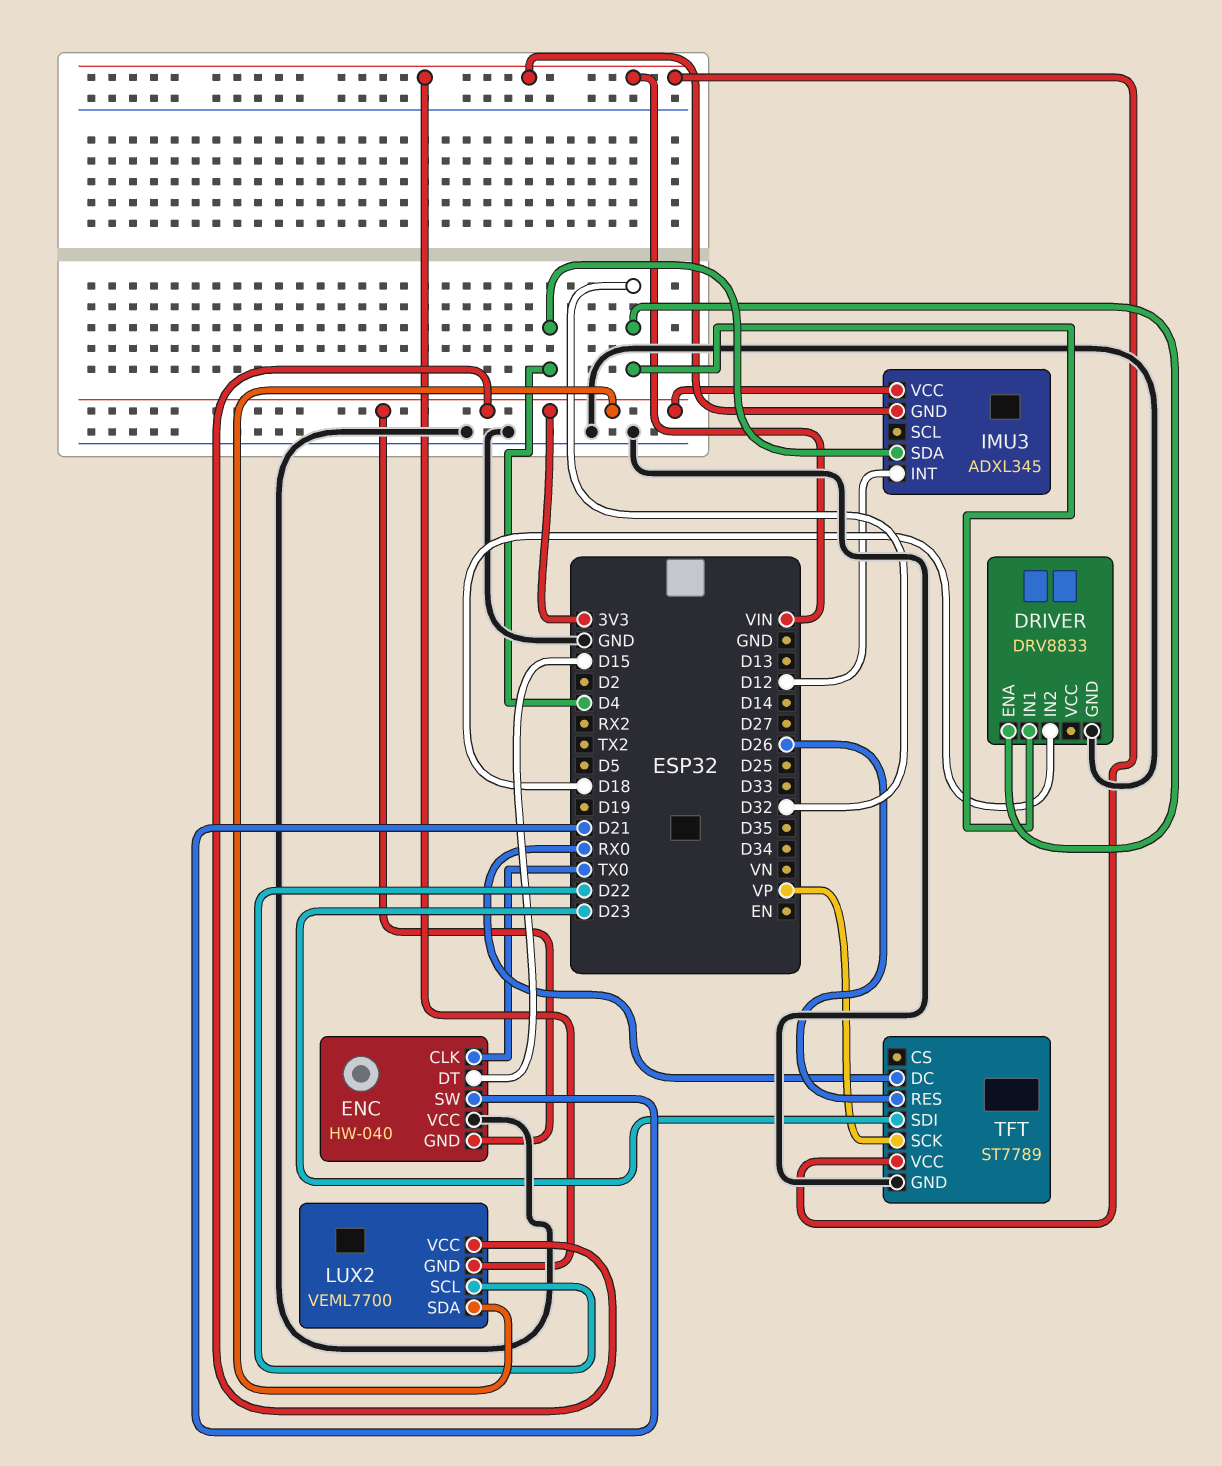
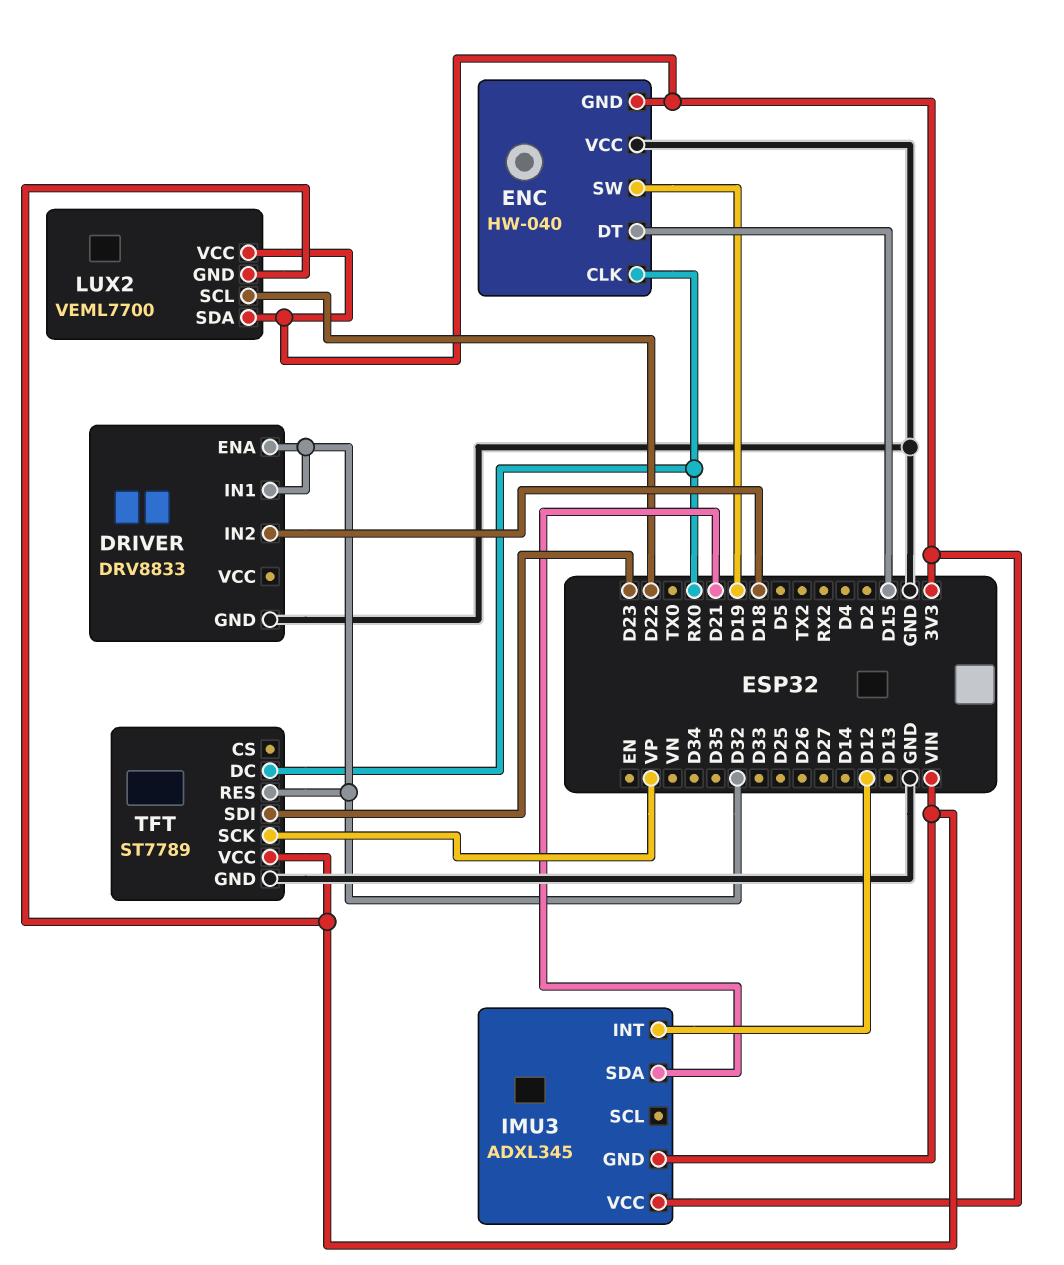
ENC pin CLK: TX0 -> RX0
ENC pin SW: D21 -> D19
IMU3 pin SDA: D4 -> D21
TFT pin RES: D26 -> D32

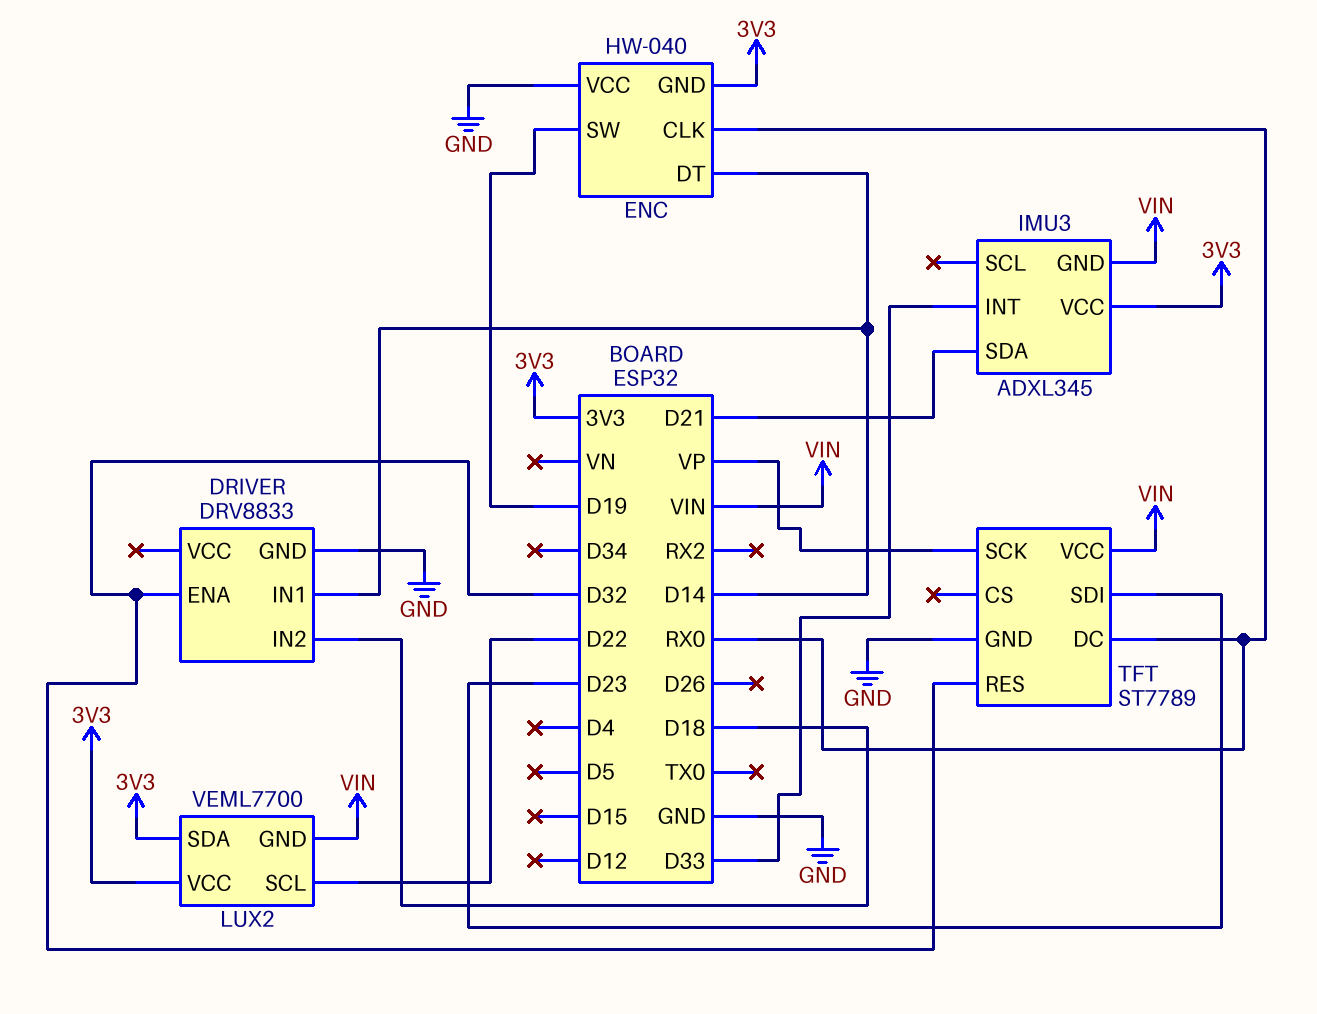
DRIVER pin IN1: D32 -> D14
ENC pin DT: D15 -> D14
IMU3 pin INT: D12 -> D33

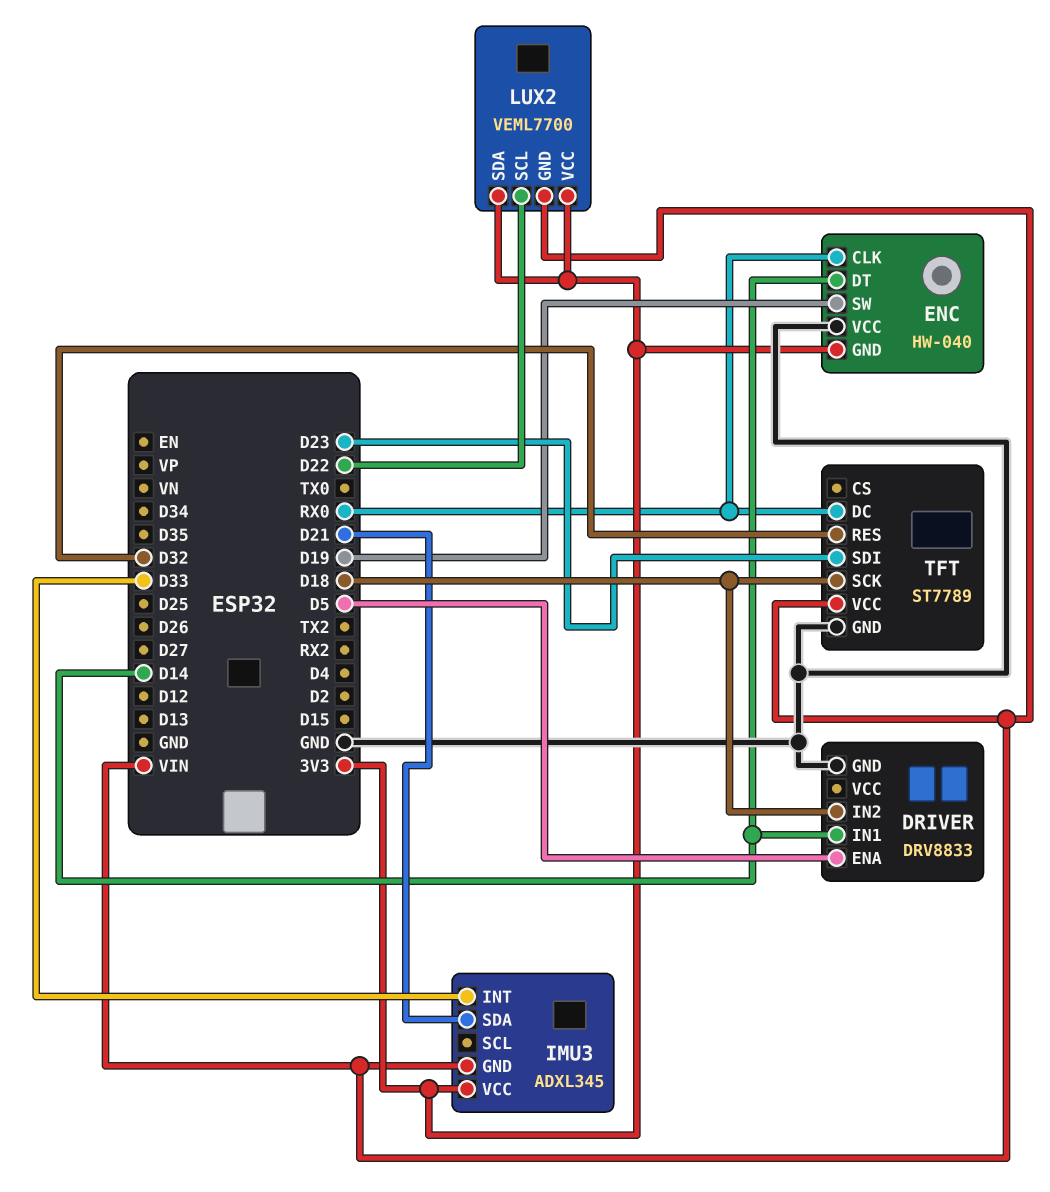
DRIVER pin ENA: D32 -> D5
TFT pin SCK: VP -> D18

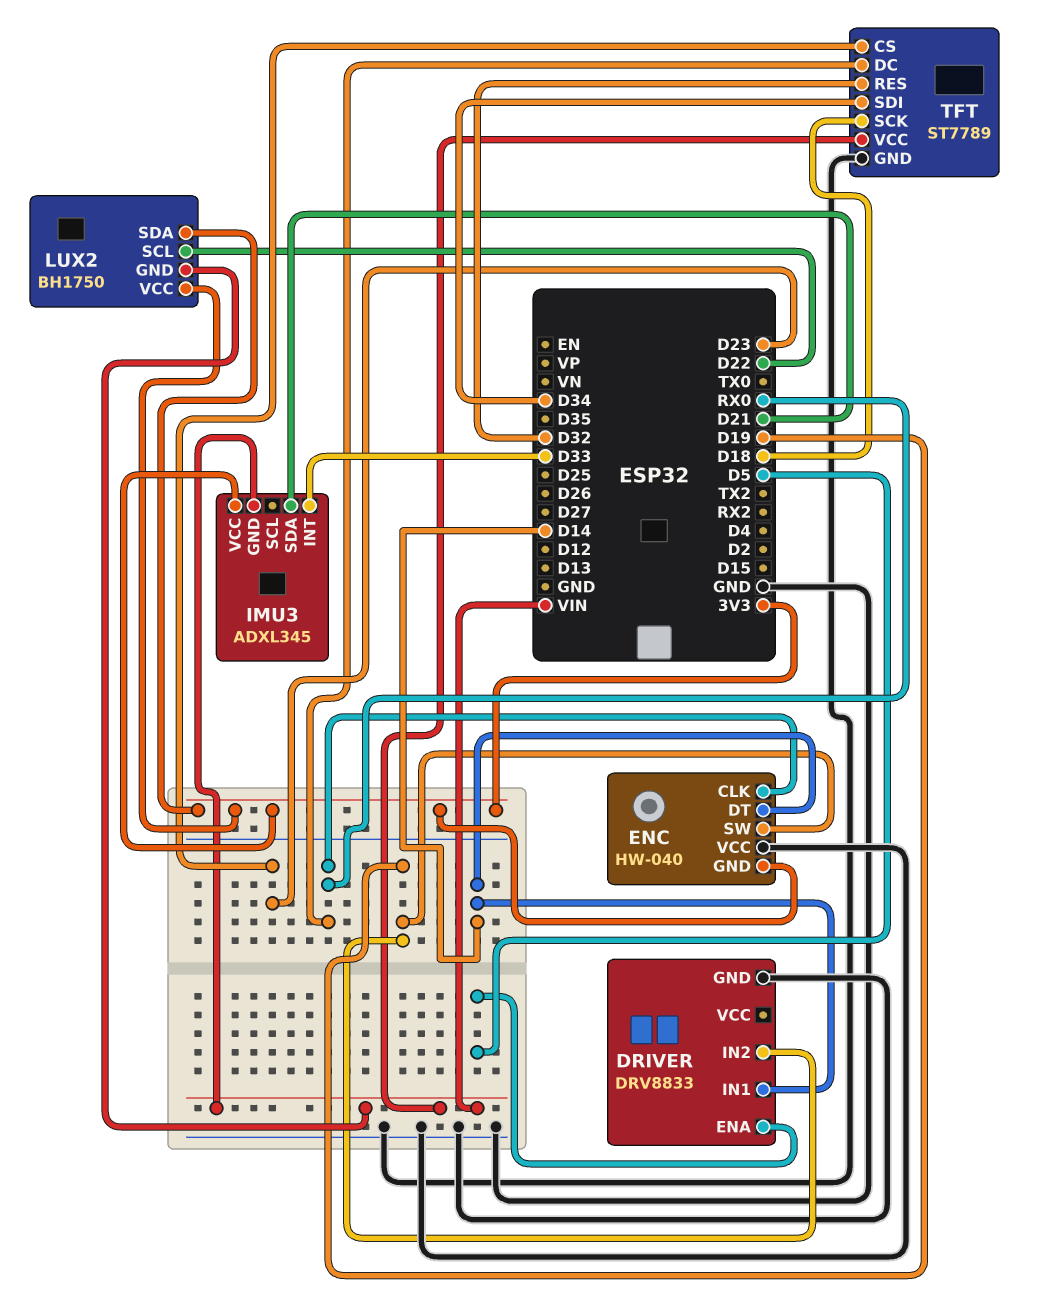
DRIVER pin IN2: D18 -> D19
LUX2: VEML7700 -> BH1750
TFT pin CS: none -> D23
TFT pin SDI: D23 -> D34

